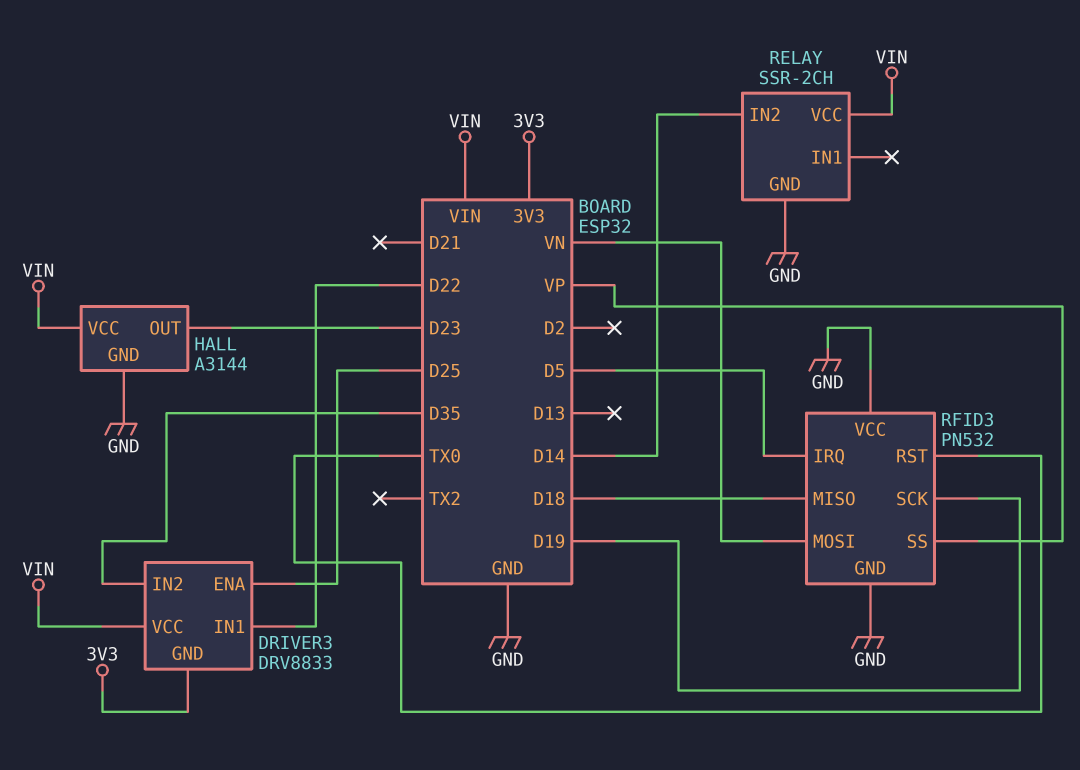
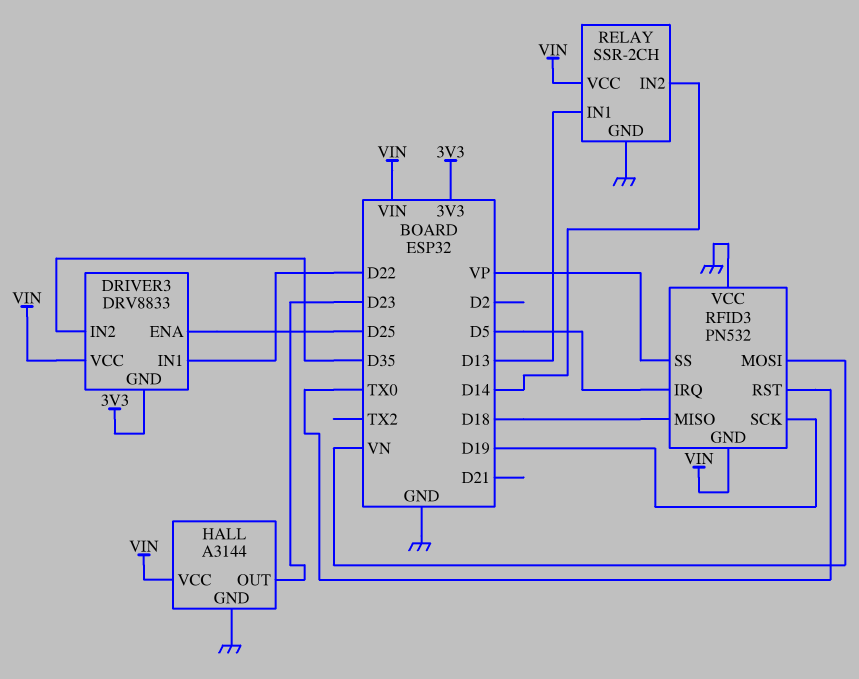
RELAY pin IN1: none -> D13
RFID3 pin GND: GND -> VIN

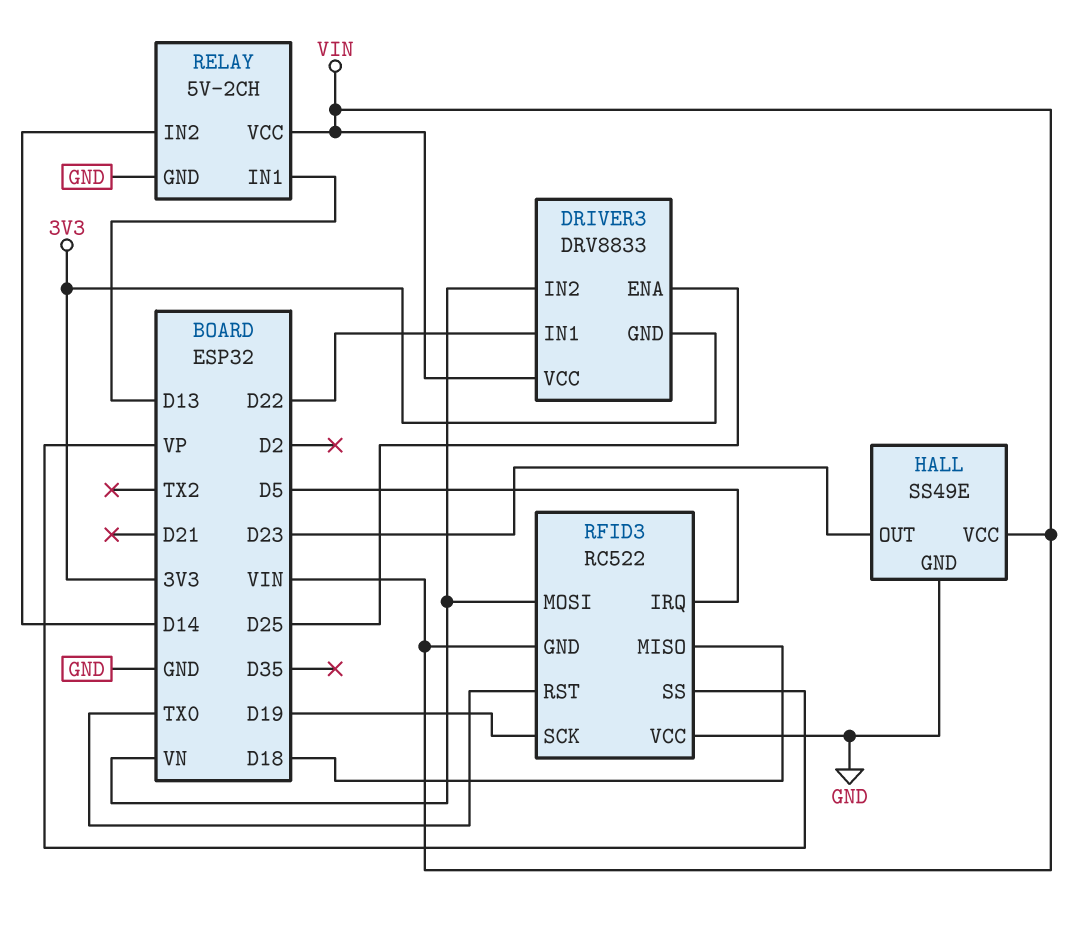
DRIVER3 pin IN2: D35 -> VN
HALL: A3144 -> SS49E
RELAY: SSR-2CH -> 5V-2CH
RFID3: PN532 -> RC522

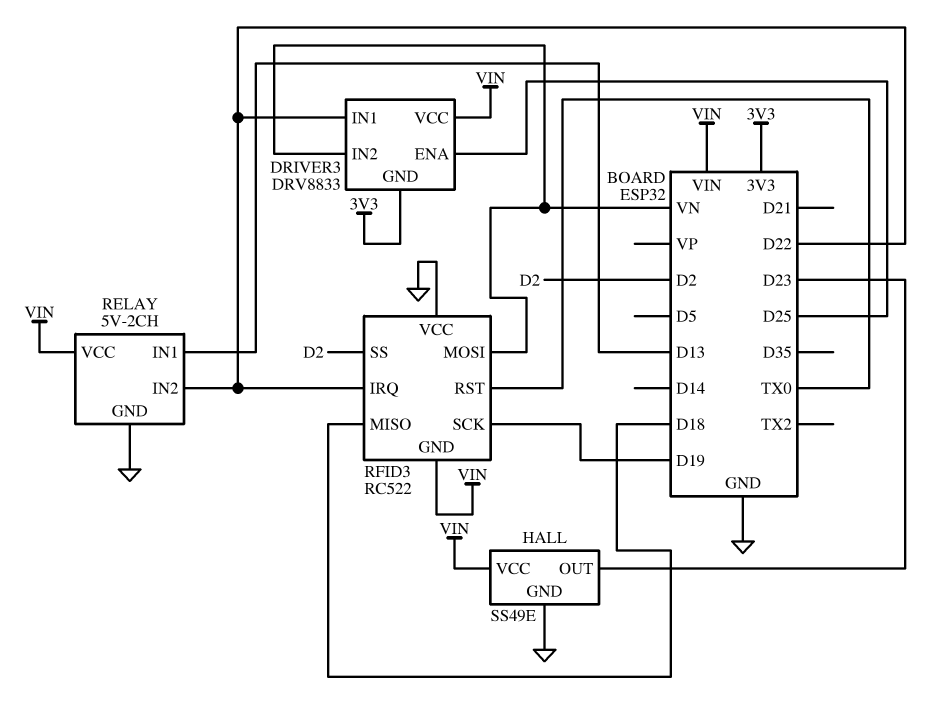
RELAY pin IN2: D14 -> D22
RFID3 pin IRQ: D5 -> D22
RFID3 pin SS: VP -> D2

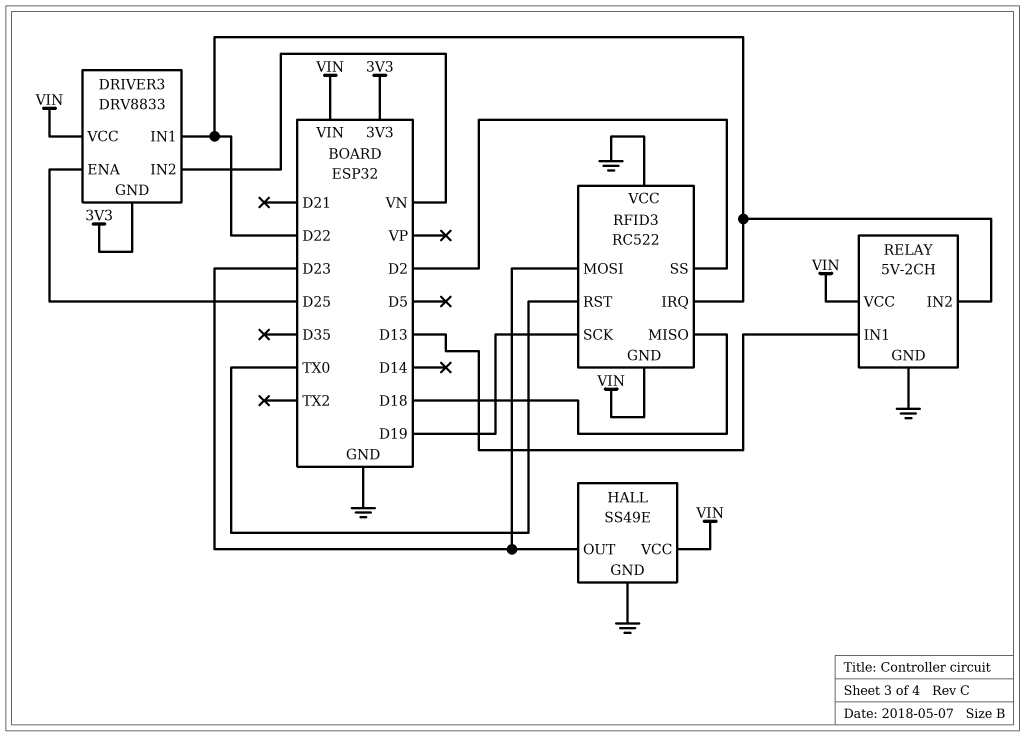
RFID3 pin MOSI: VN -> D23

